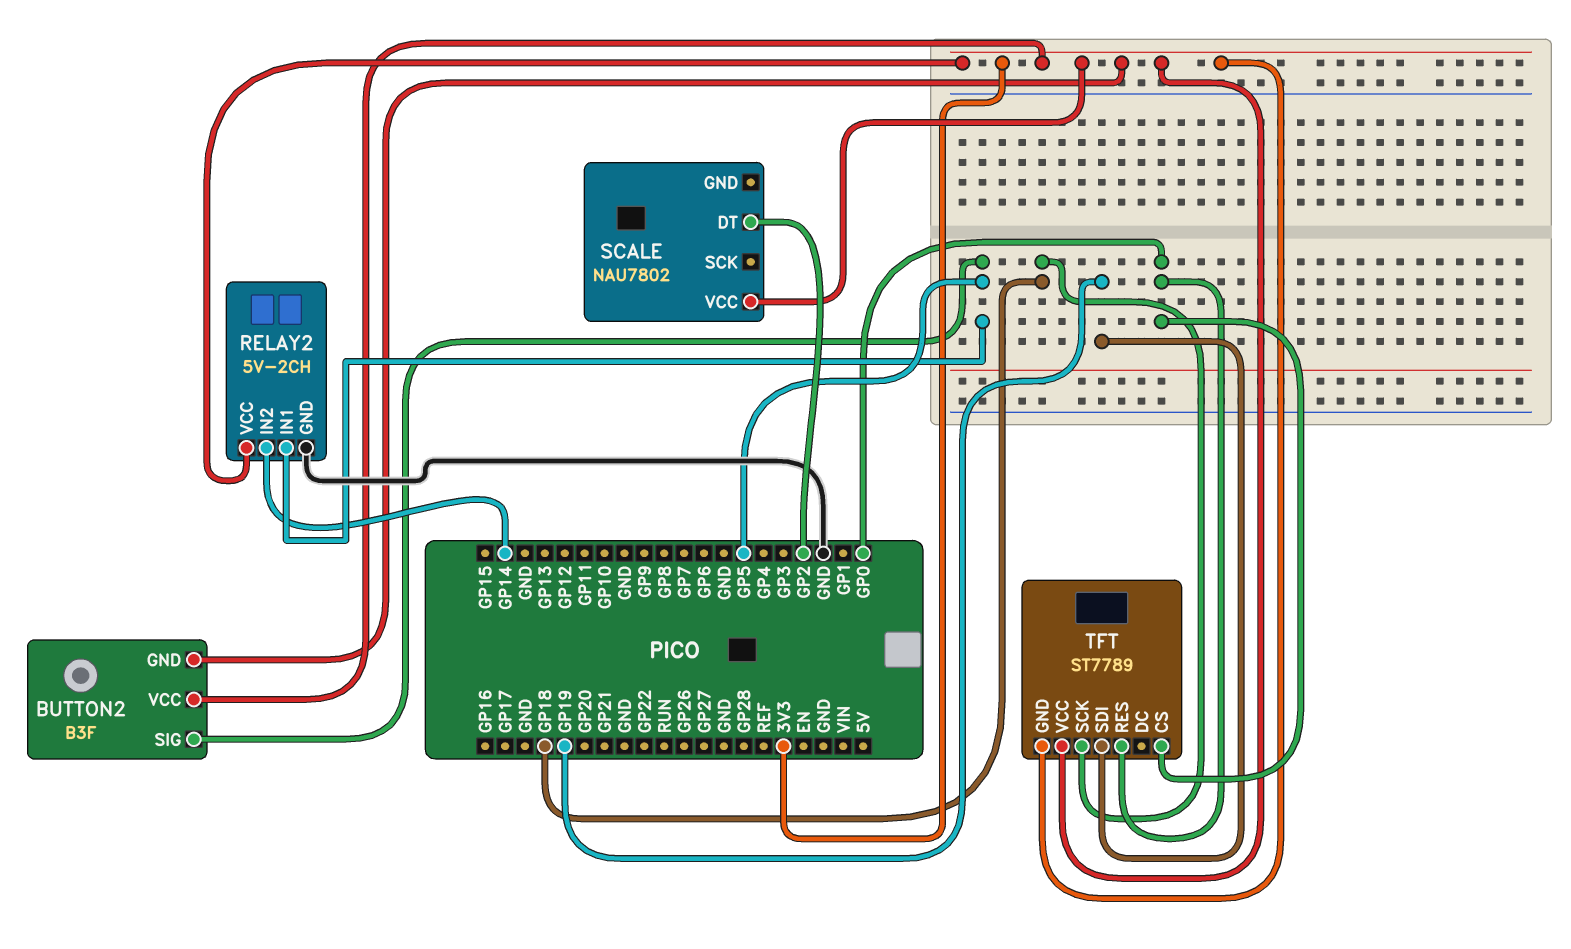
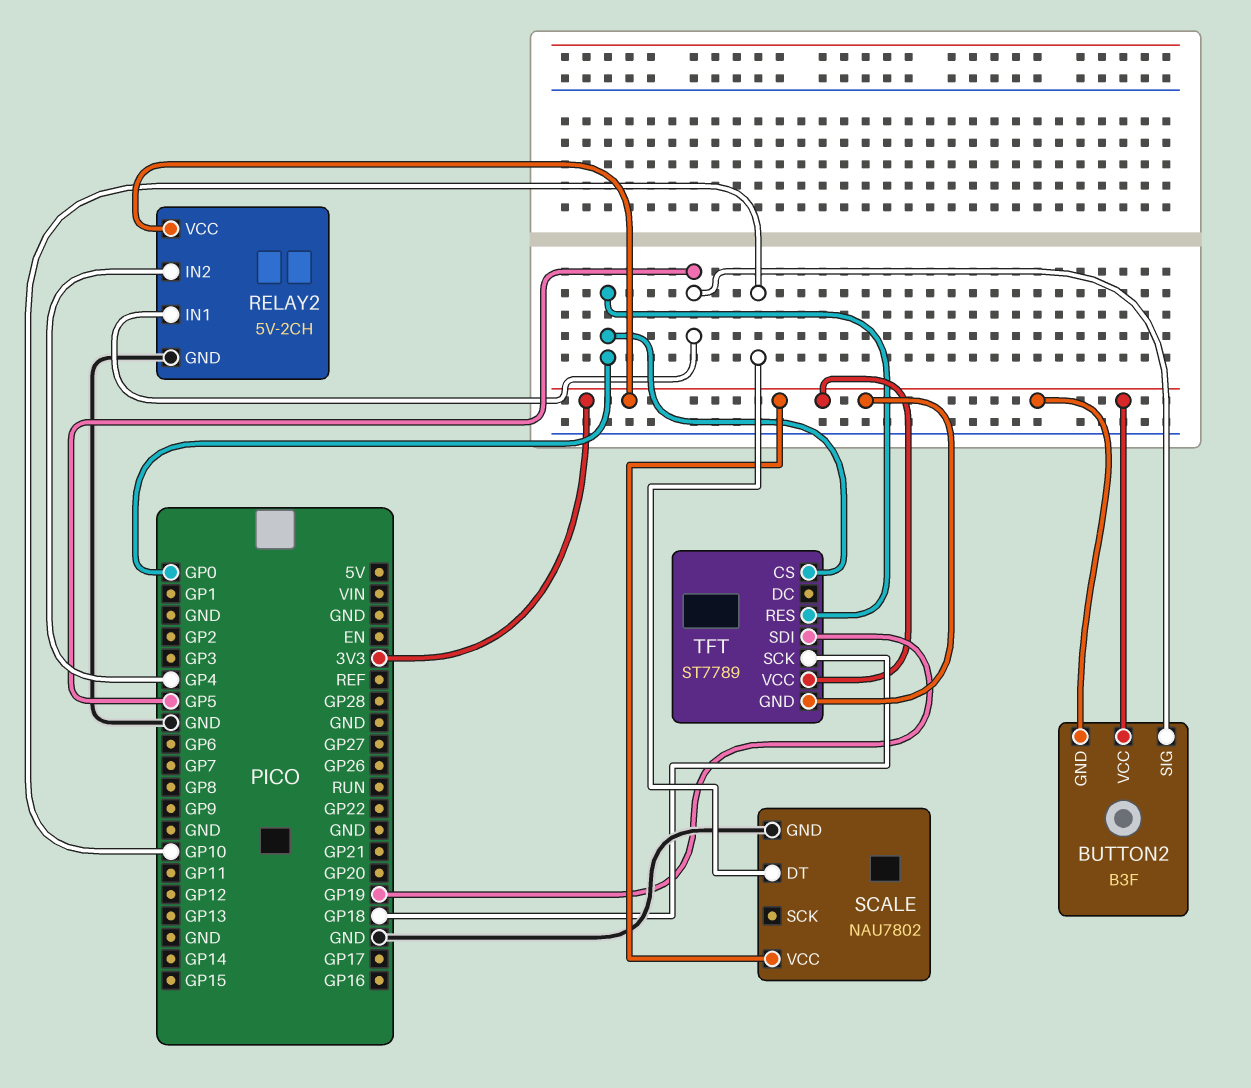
RELAY2 pin IN2: GP14 -> GP4
SCALE pin DT: GP2 -> GP10
SCALE pin GND: none -> GND

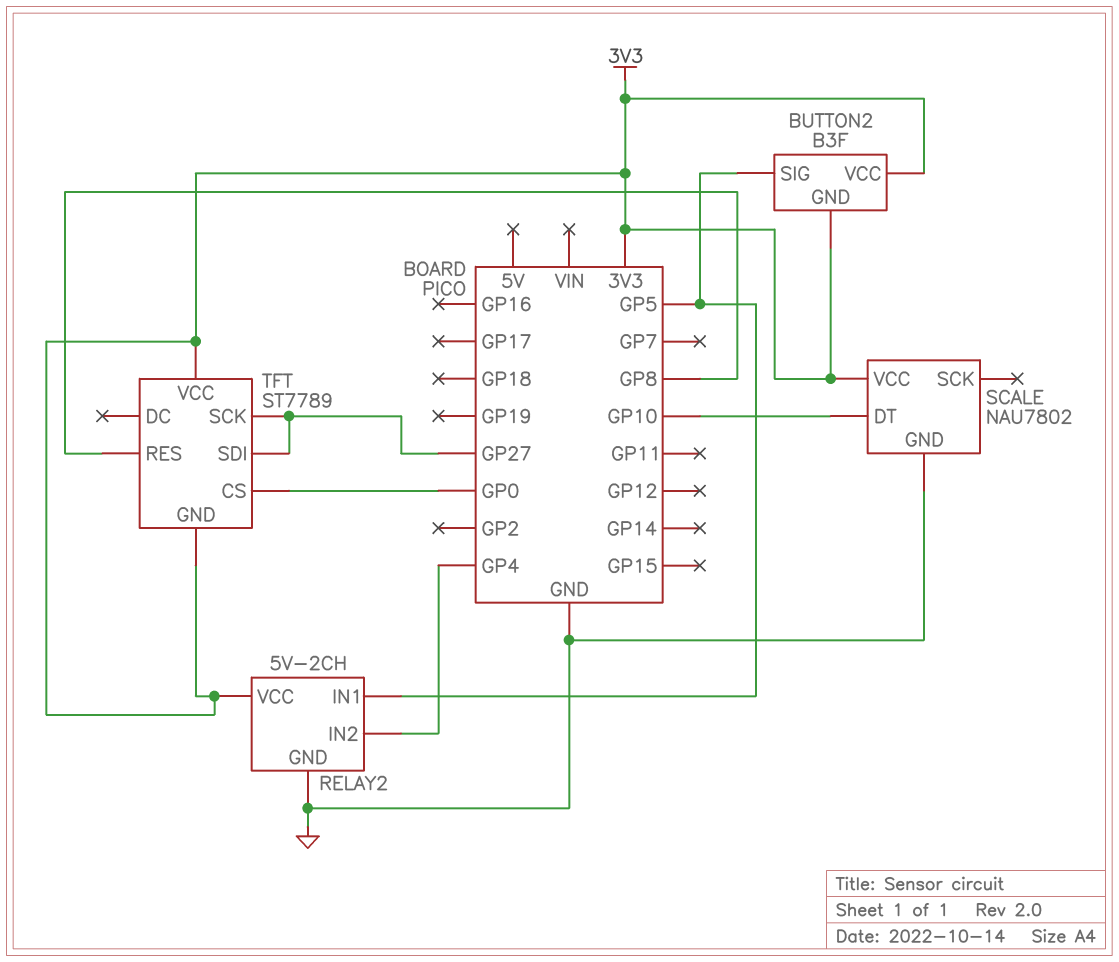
TFT pin RES: GP0 -> GP8
TFT pin SCK: GP18 -> GP27
TFT pin SDI: GP19 -> GP27

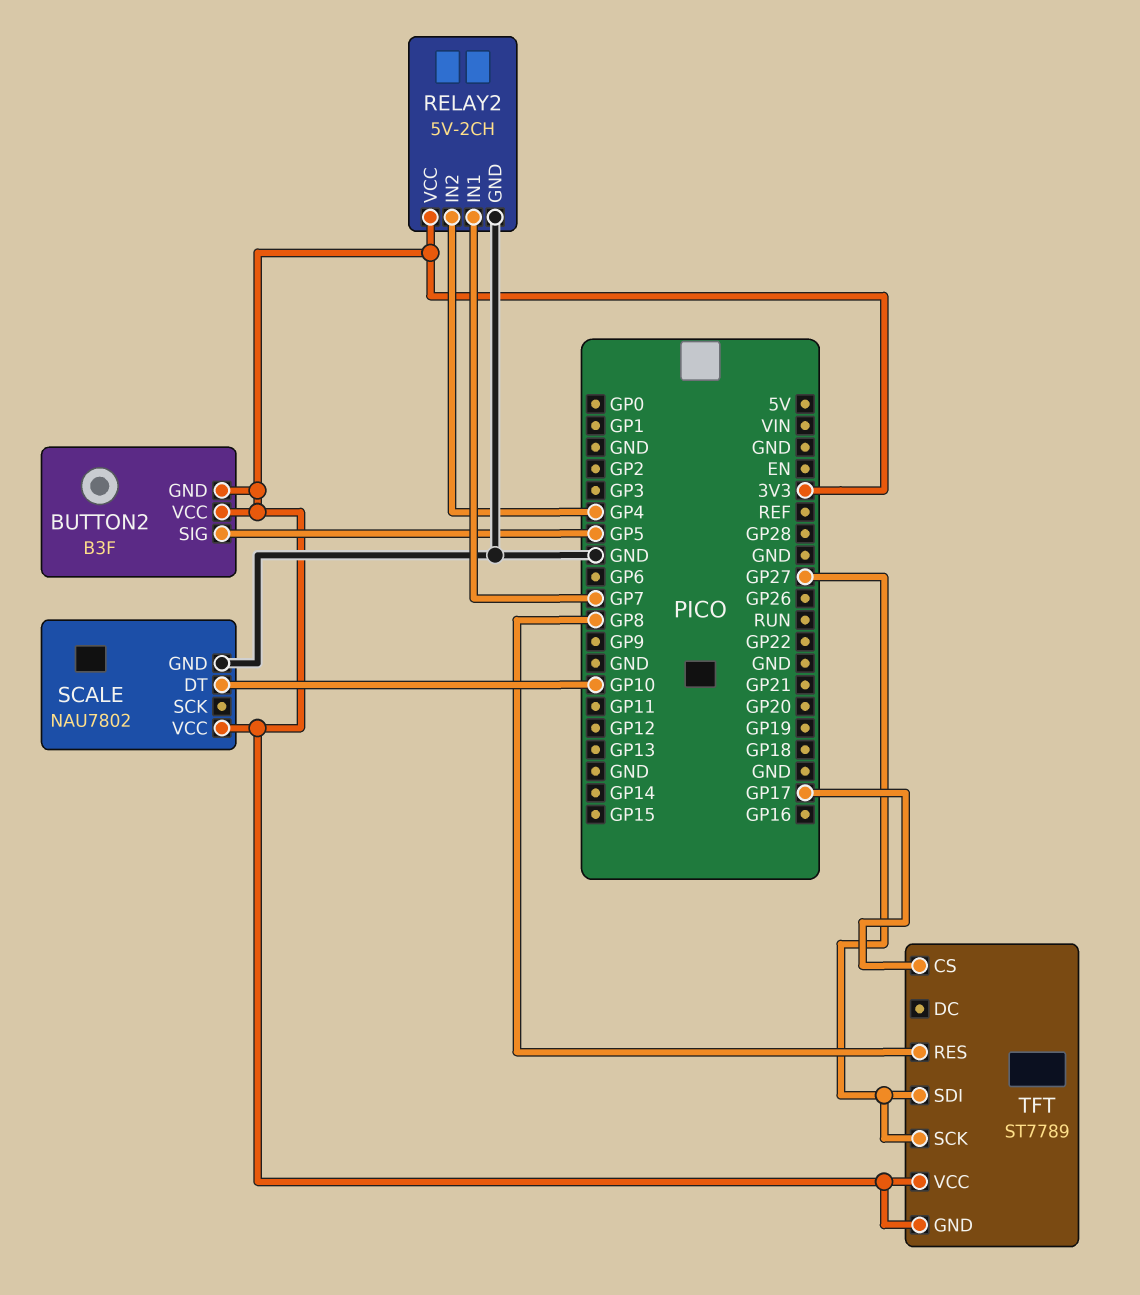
RELAY2 pin IN1: GP5 -> GP7
TFT pin CS: GP0 -> GP17

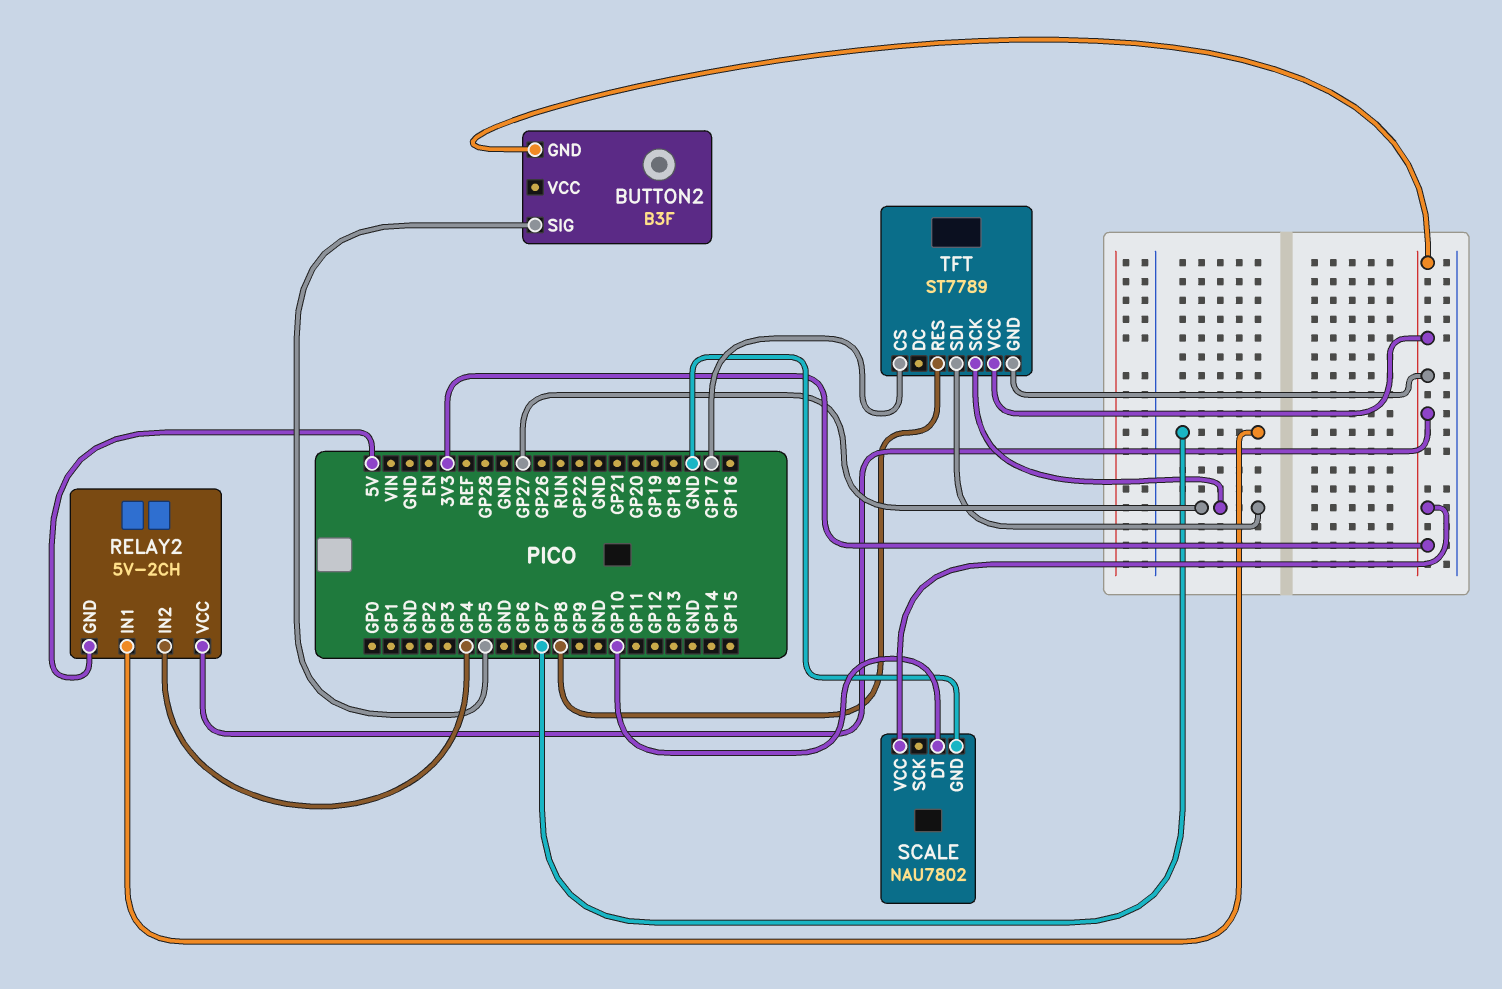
BUTTON2 pin VCC: 3V3 -> none
RELAY2 pin GND: GND -> 5V

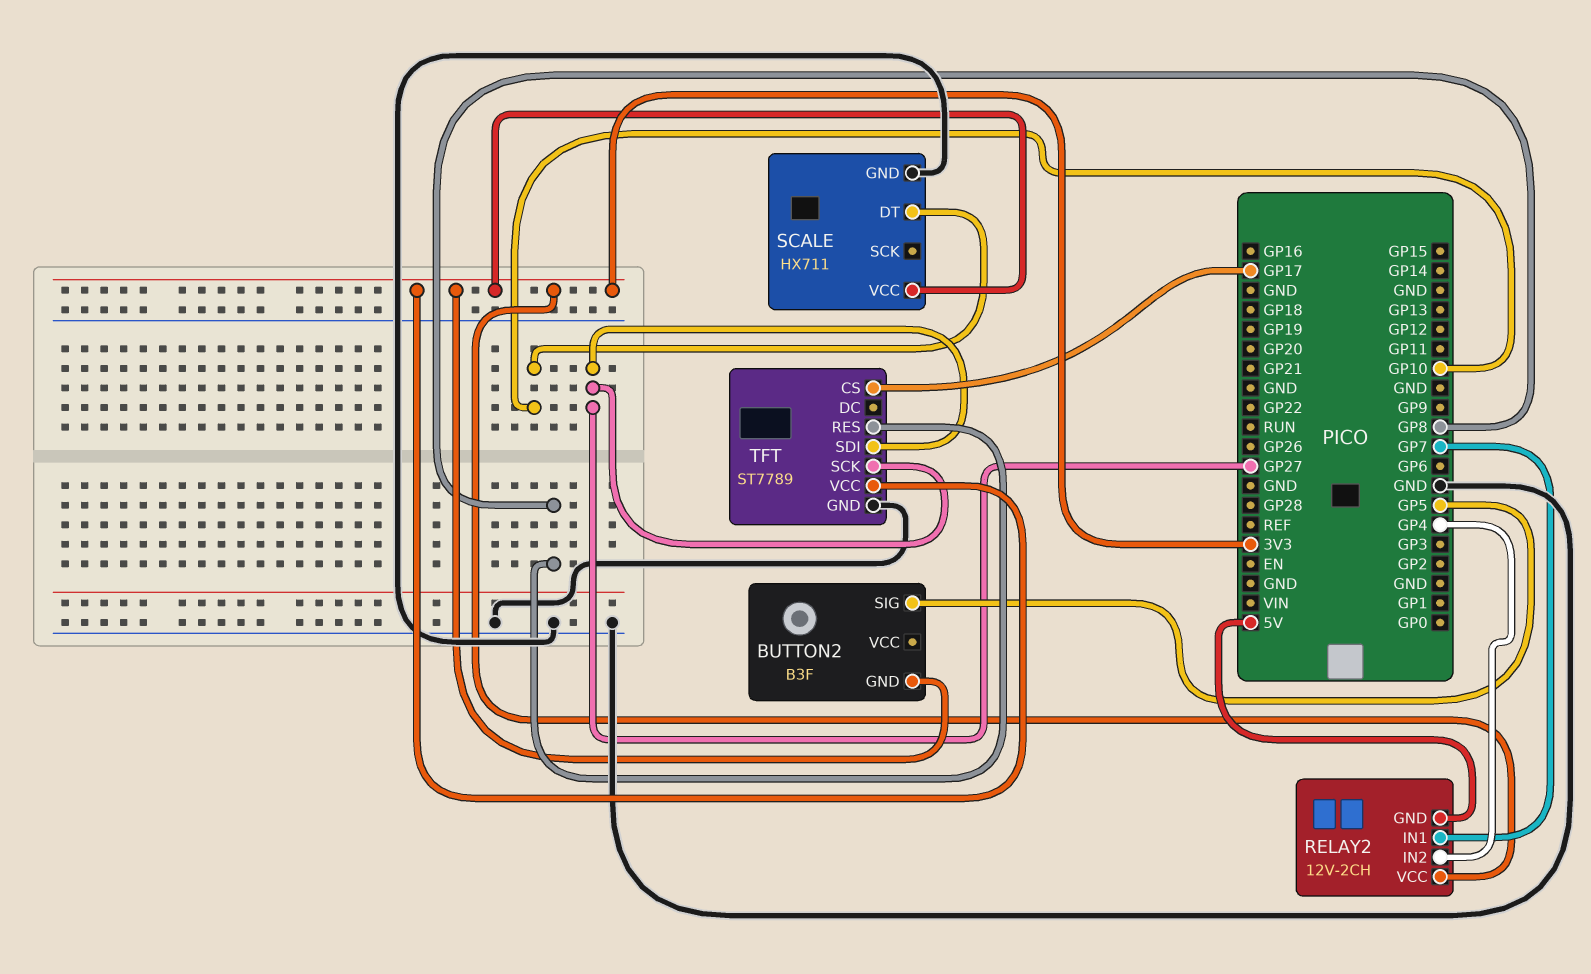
RELAY2: 5V-2CH -> 12V-2CH
SCALE: NAU7802 -> HX711
TFT pin GND: 3V3 -> GND

